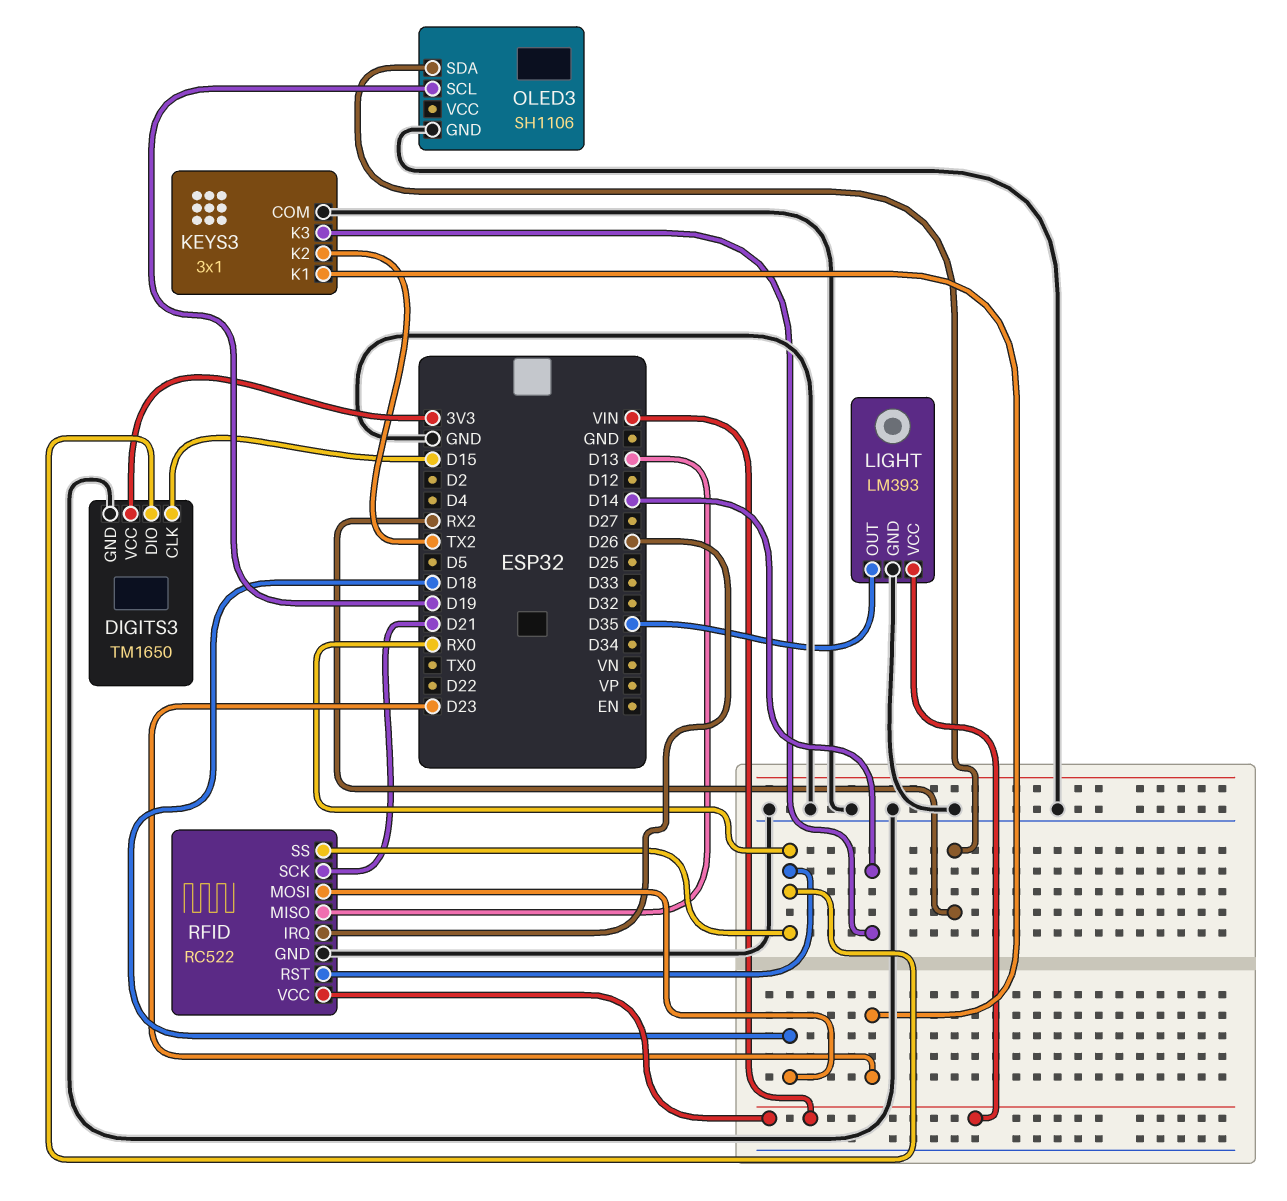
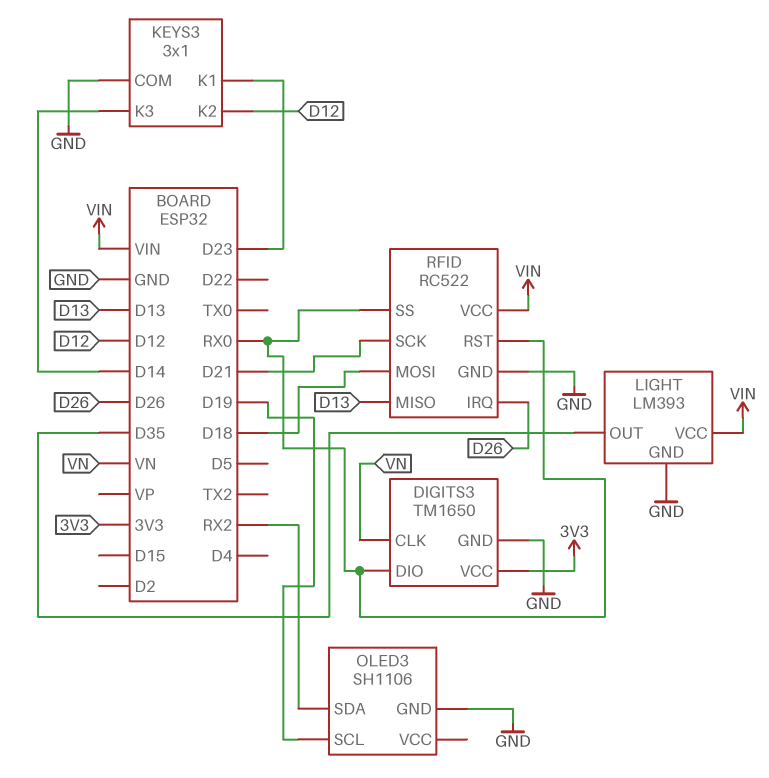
DIGITS3 pin CLK: D15 -> VN
KEYS3 pin K2: TX2 -> D12

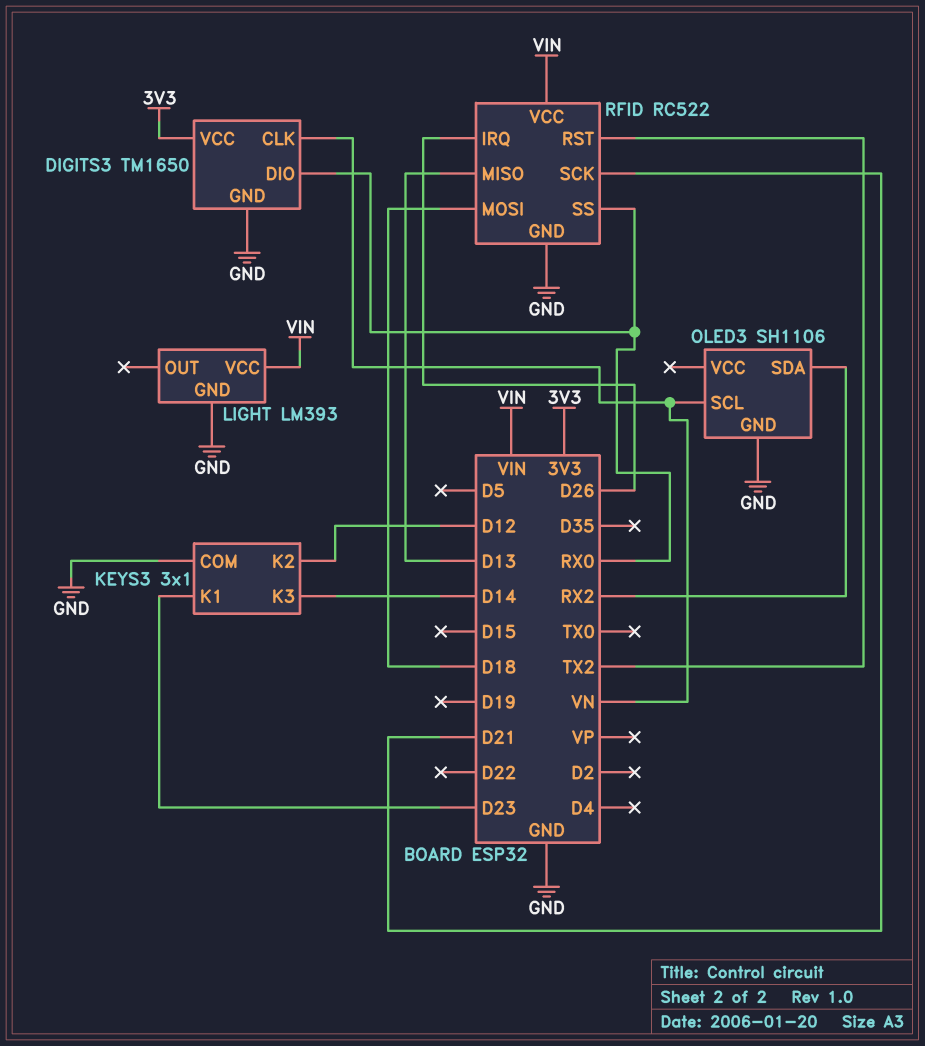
LIGHT pin OUT: D35 -> none
OLED3 pin SCL: D19 -> VN
RFID pin RST: RX0 -> TX2

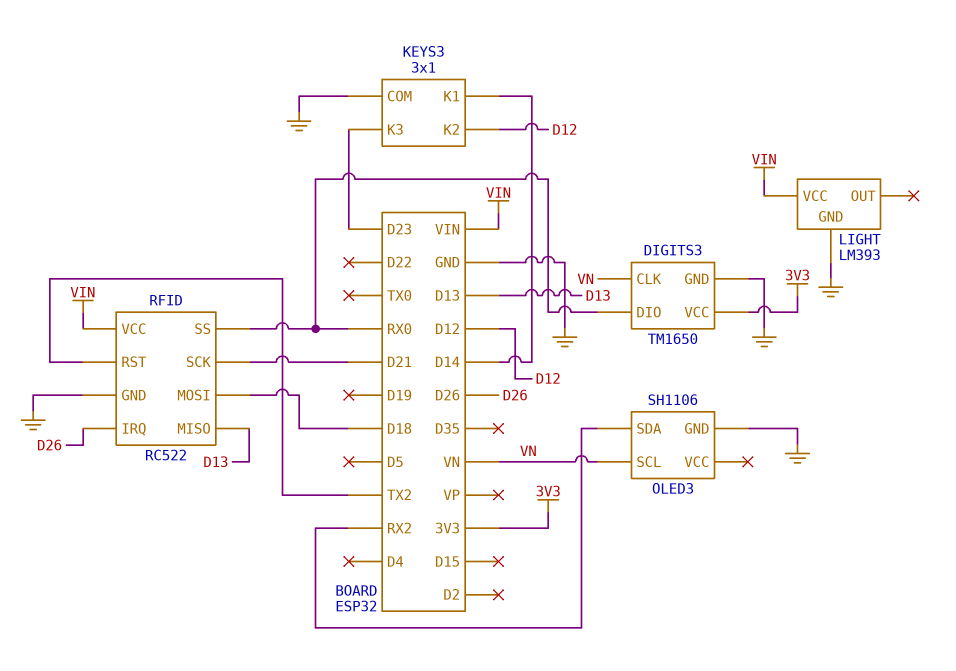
KEYS3 pin K1: D23 -> D14
KEYS3 pin K3: D14 -> D23

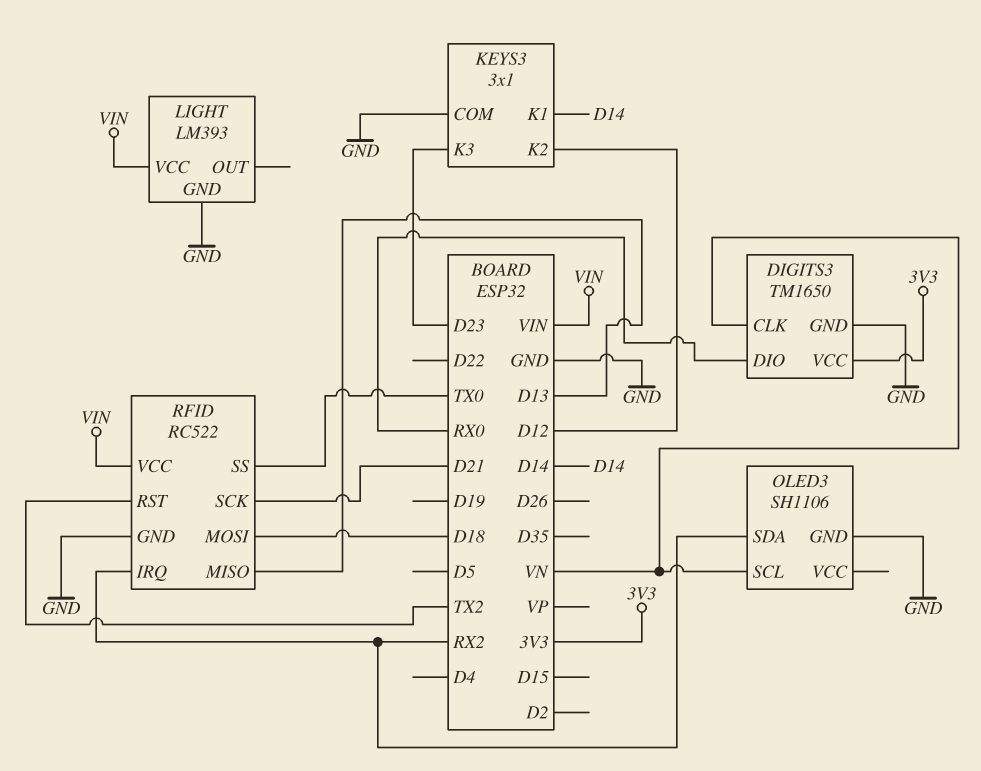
RFID pin IRQ: D26 -> RX2
RFID pin SS: RX0 -> TX0

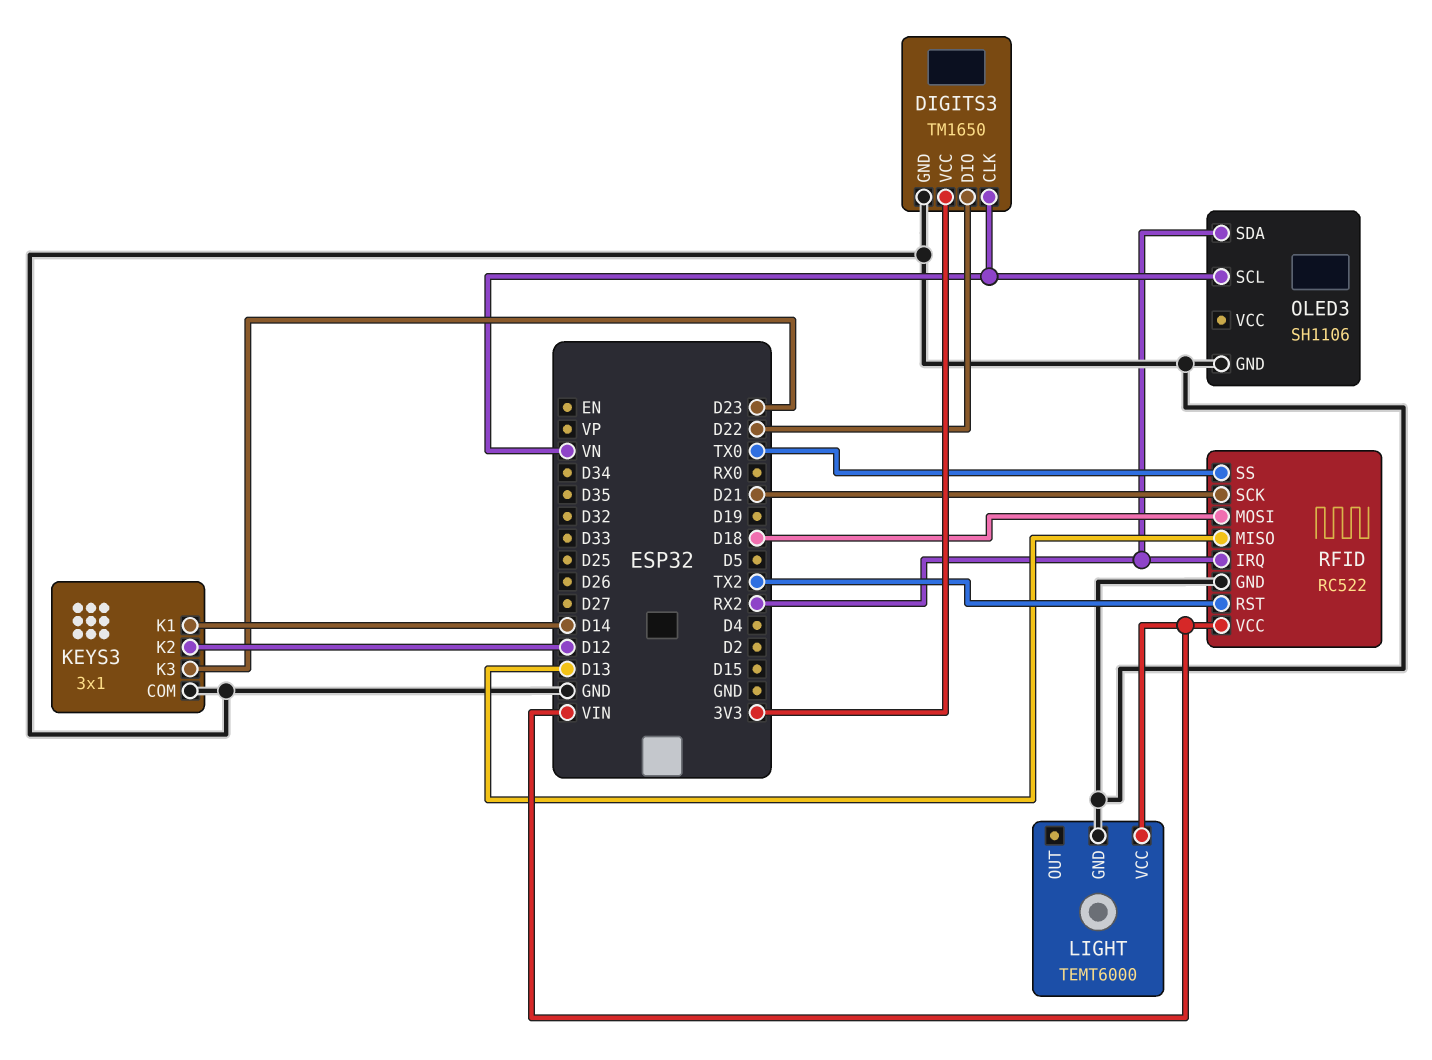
DIGITS3 pin DIO: RX0 -> D22
LIGHT: LM393 -> TEMT6000

